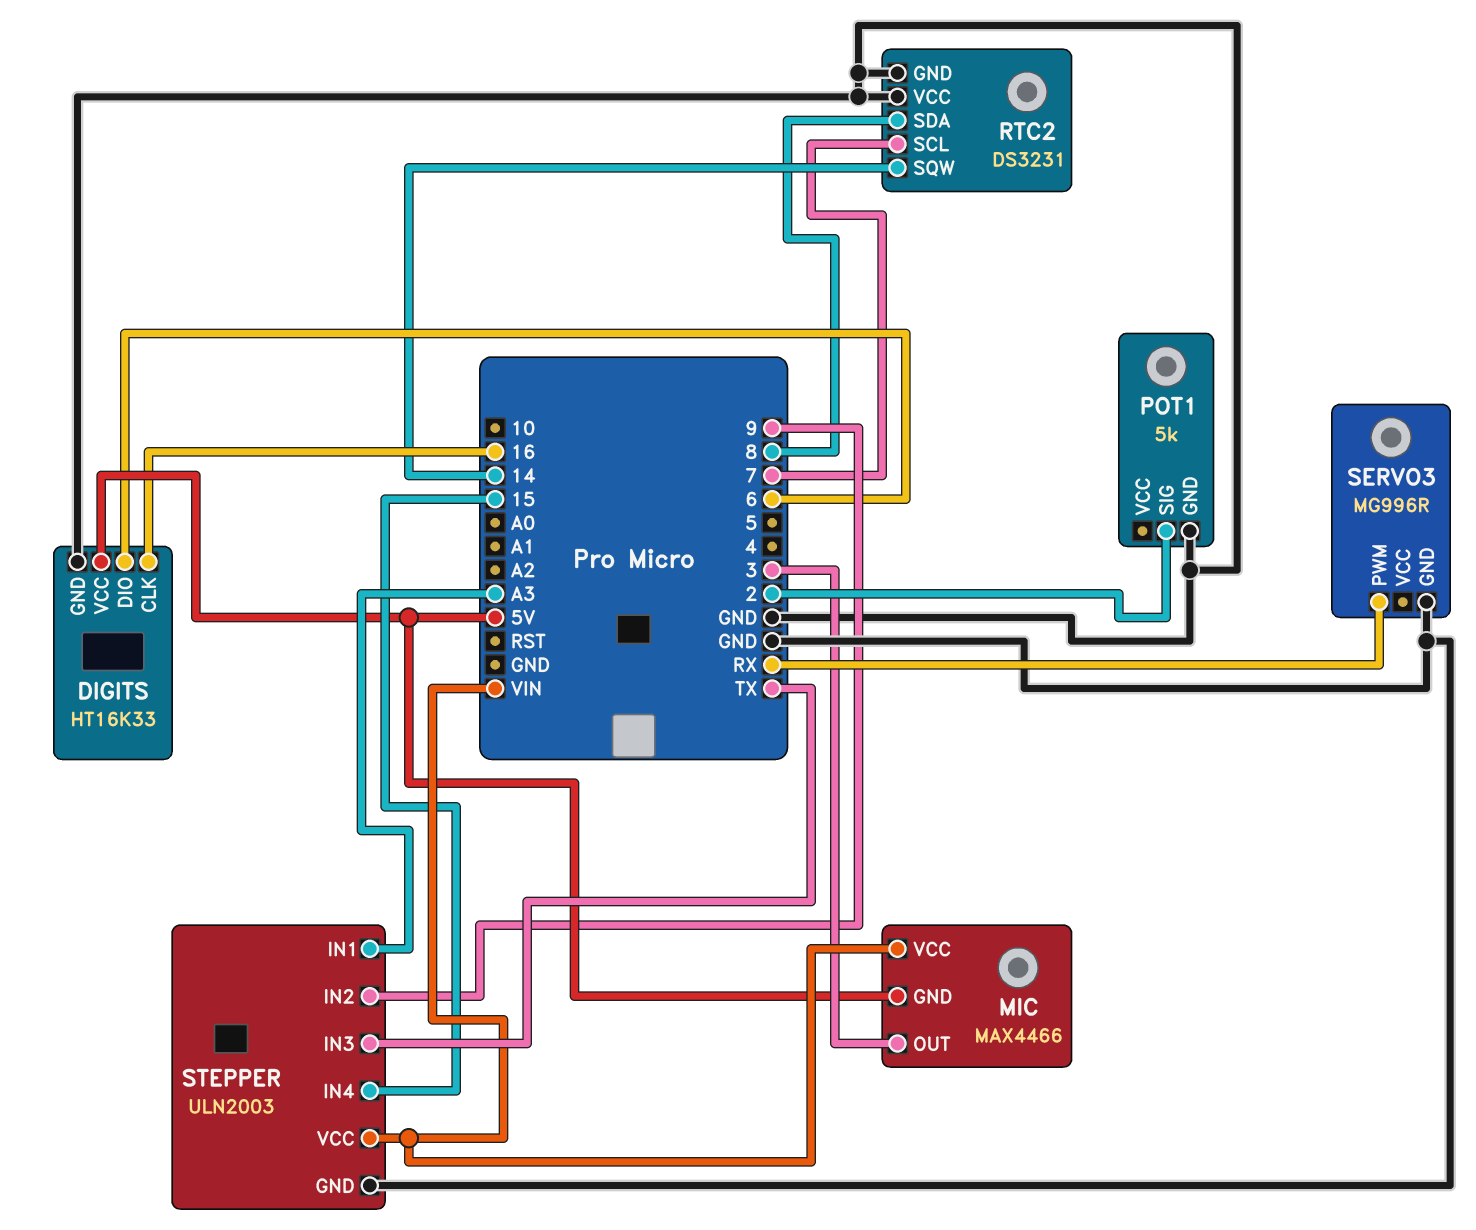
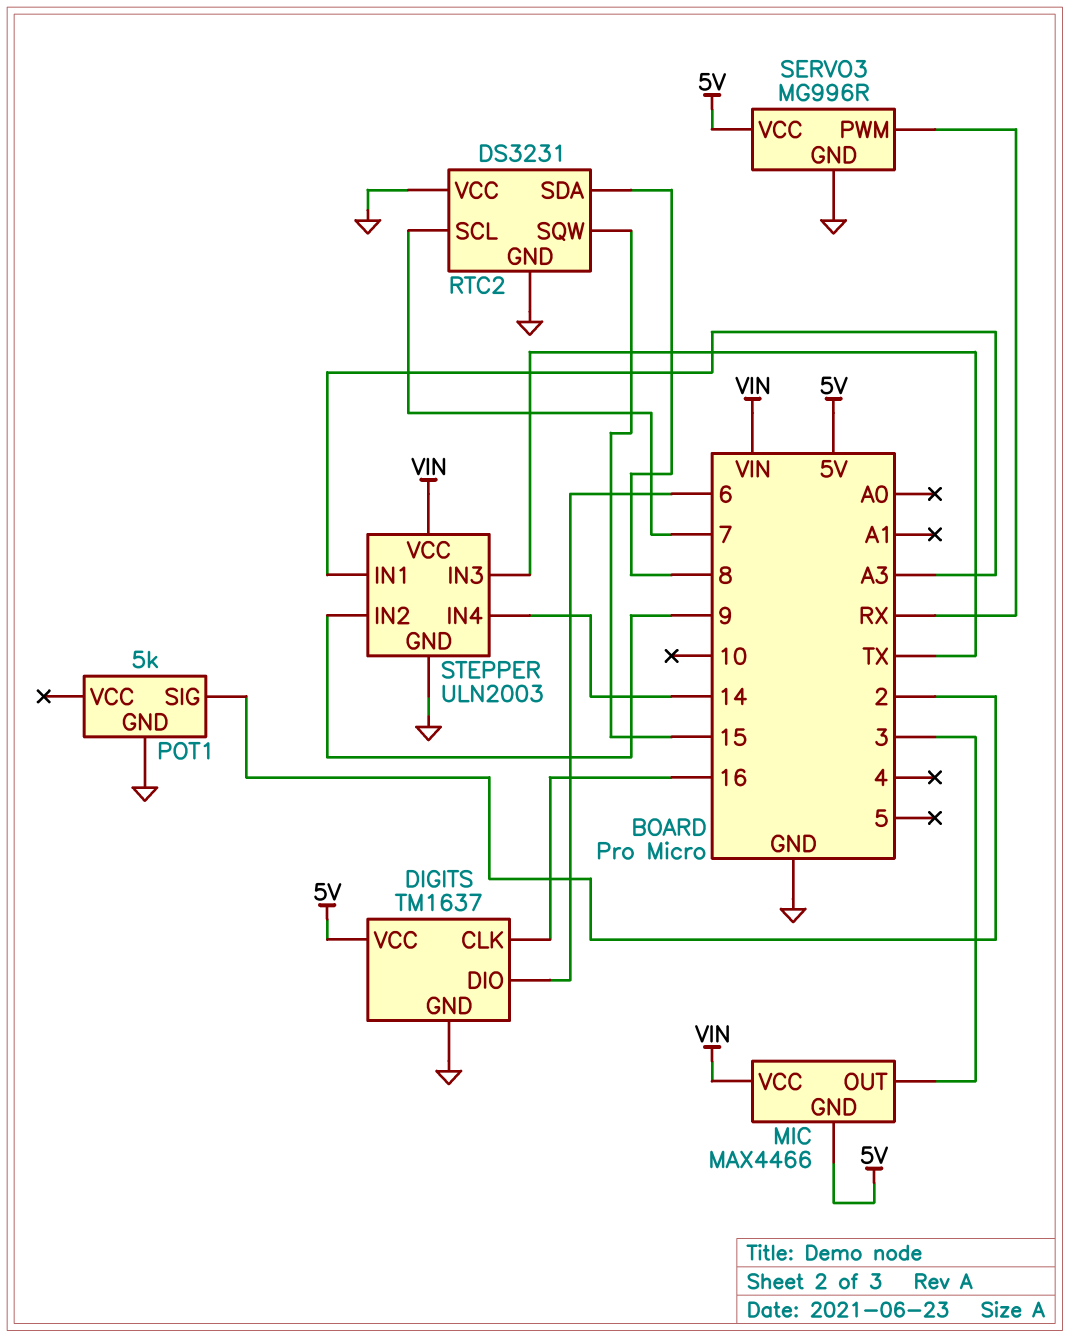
DIGITS: HT16K33 -> TM1637
RTC2 pin SQW: 14 -> 15
SERVO3 pin VCC: none -> 5V
STEPPER pin IN4: 15 -> 14

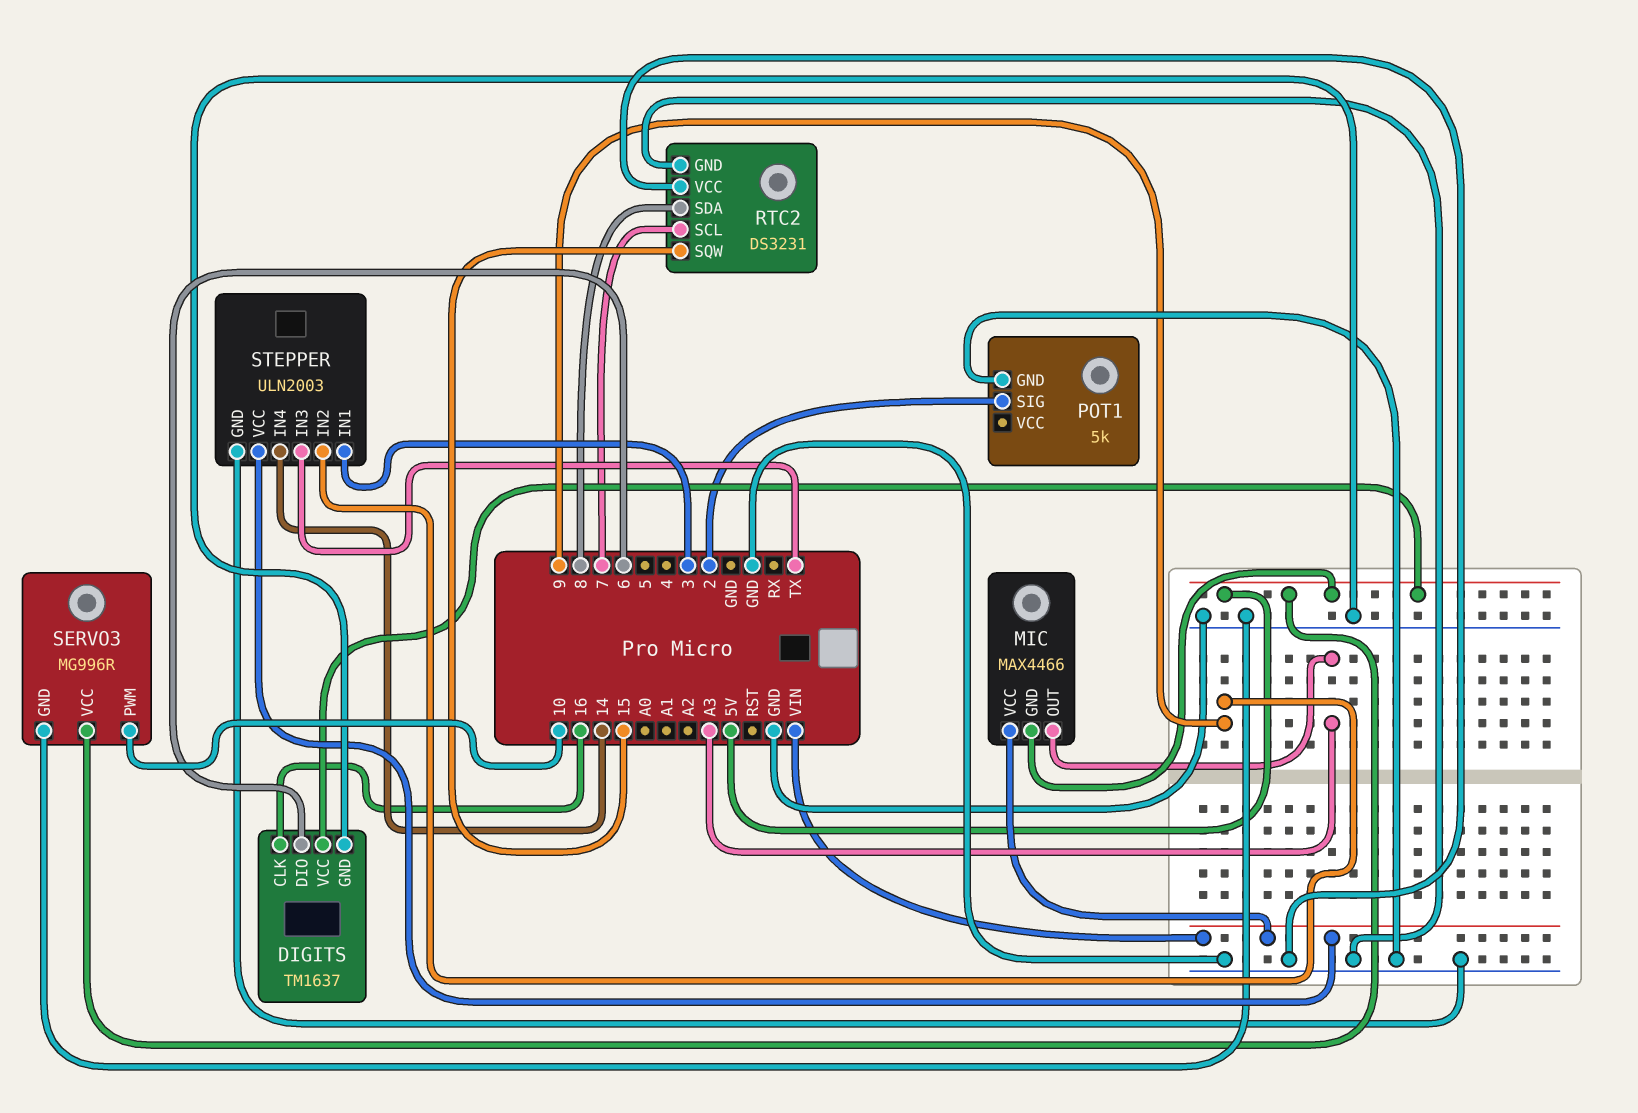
MIC pin OUT: 3 -> A3
SERVO3 pin PWM: RX -> 10
STEPPER pin IN1: A3 -> 3

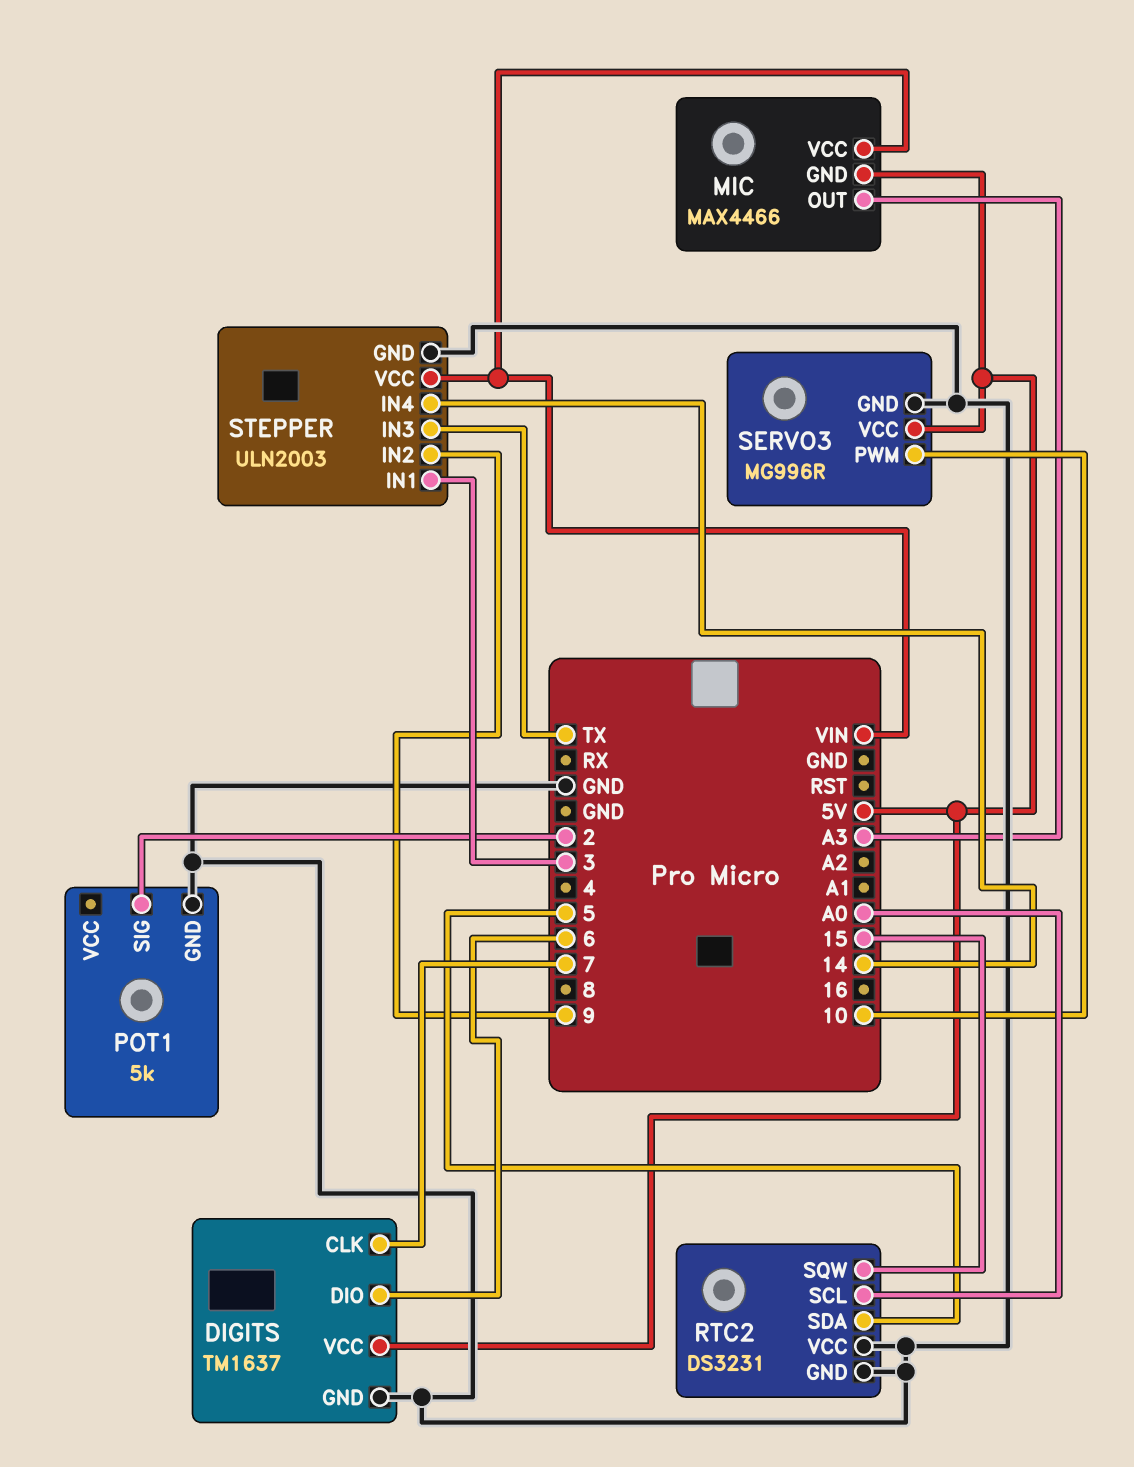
DIGITS pin CLK: 16 -> 7
RTC2 pin SCL: 7 -> A0
RTC2 pin SDA: 8 -> 5

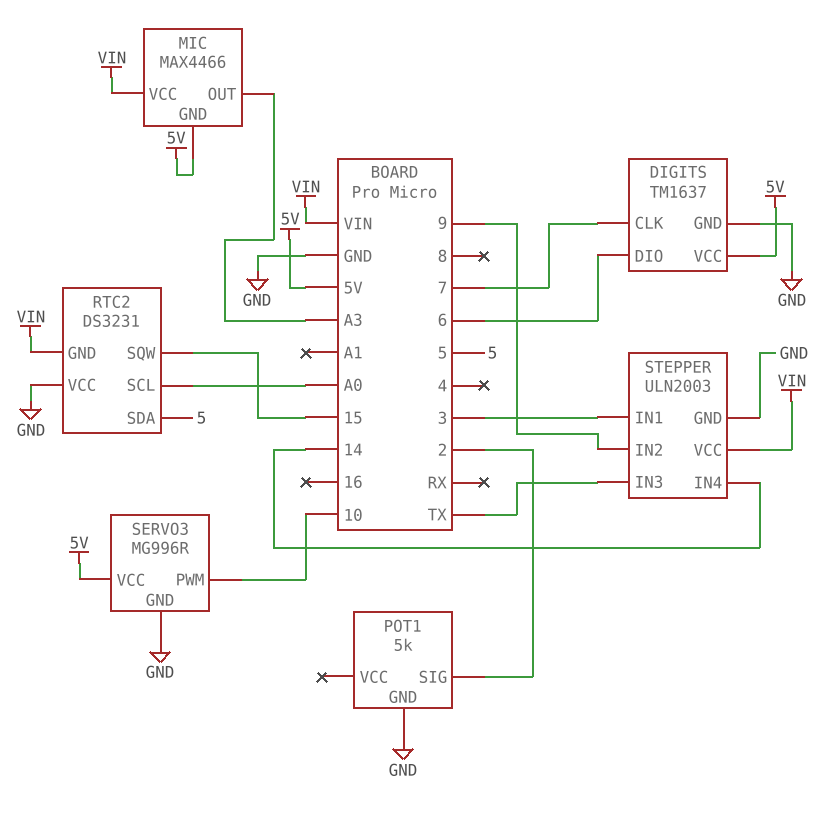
RTC2 pin GND: GND -> VIN

